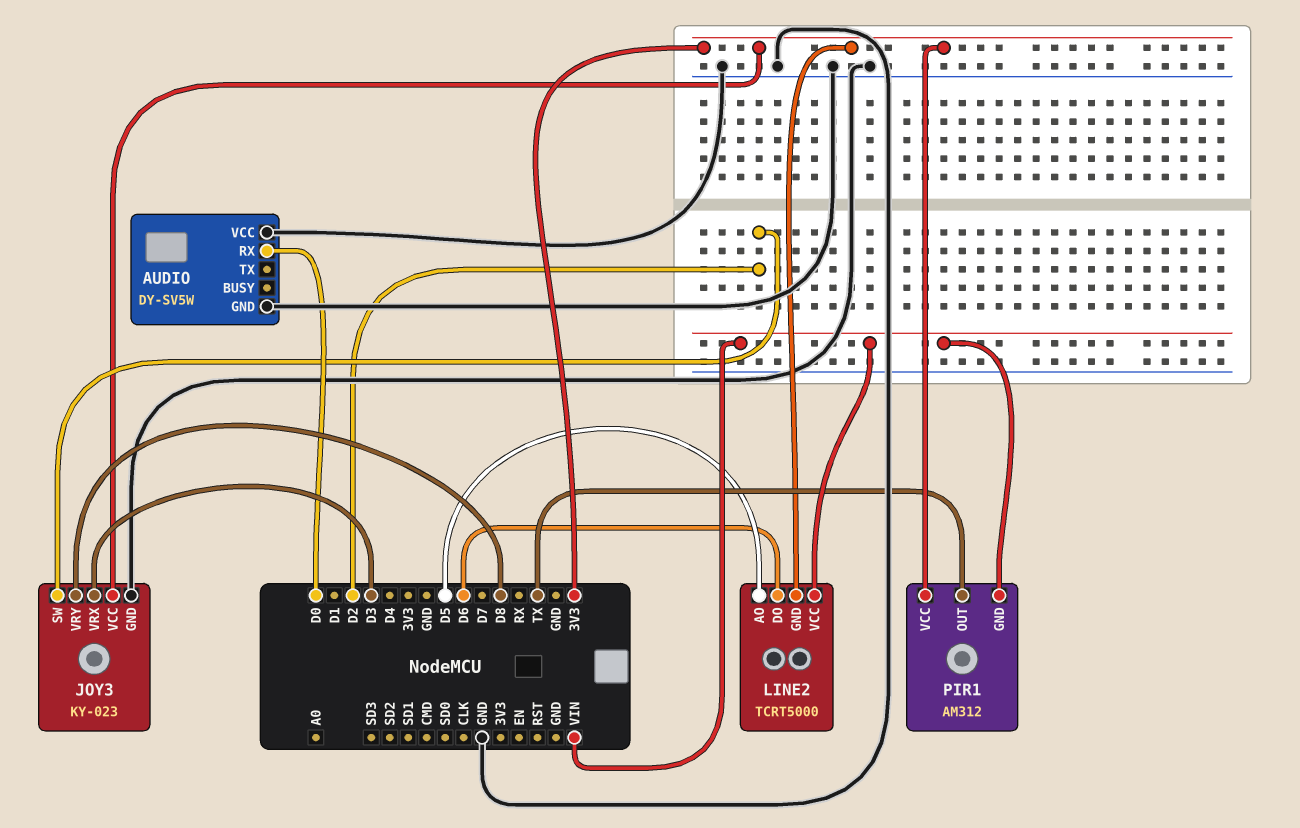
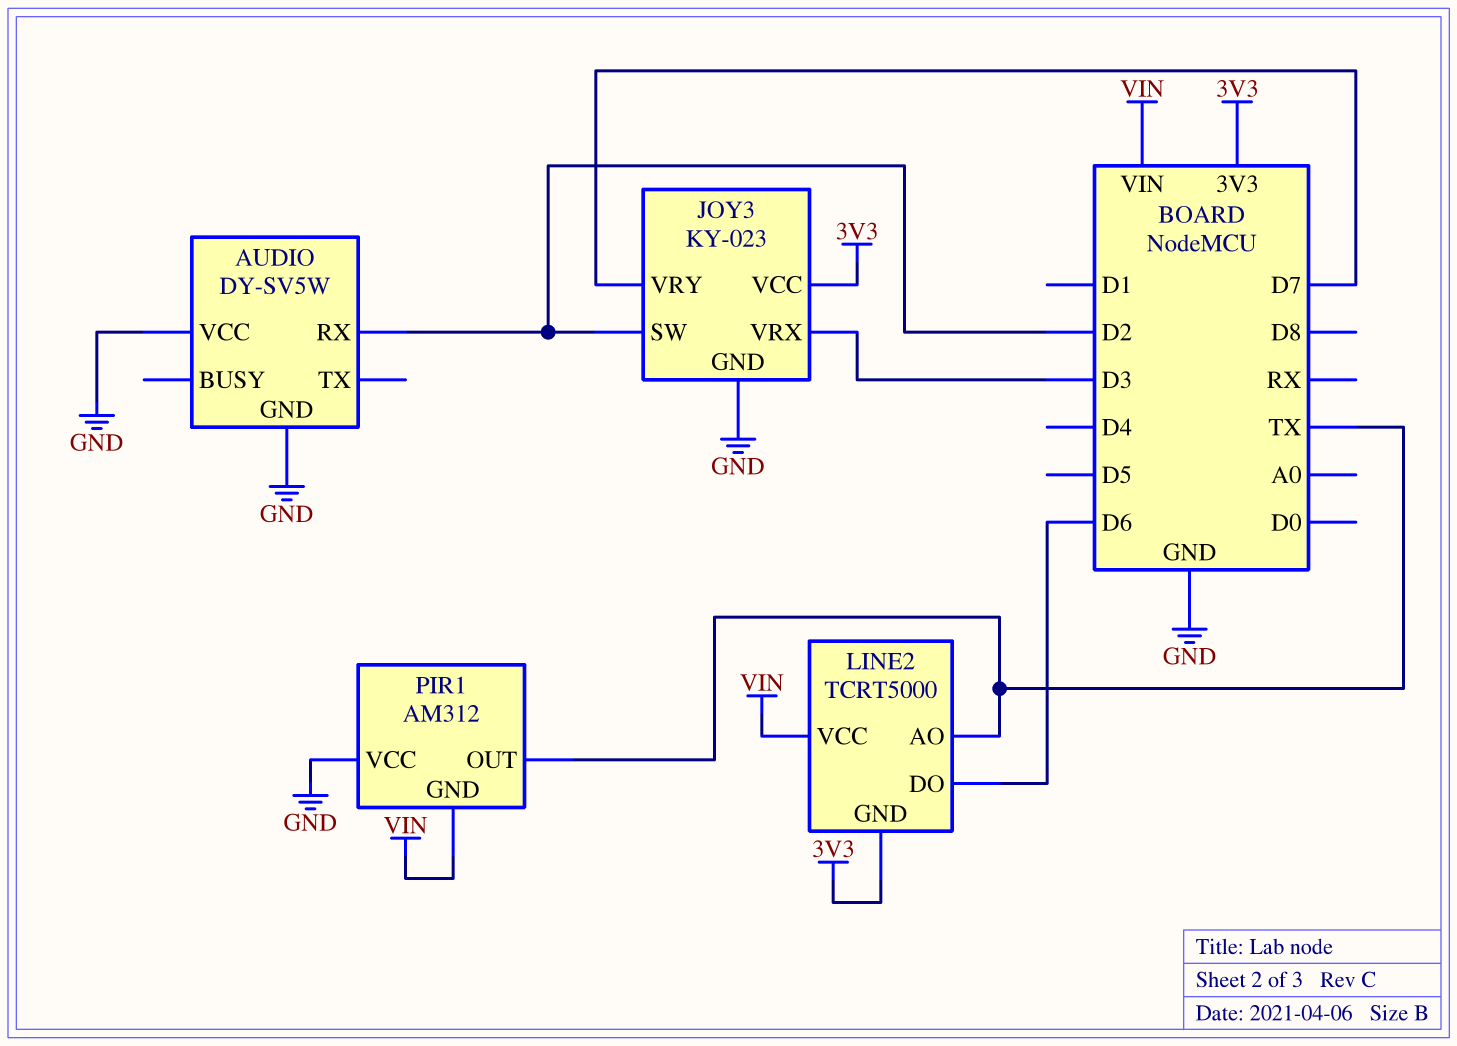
AUDIO pin RX: D0 -> D2
JOY3 pin VRY: D8 -> D7
LINE2 pin AO: D5 -> TX
PIR1 pin VCC: 3V3 -> GND

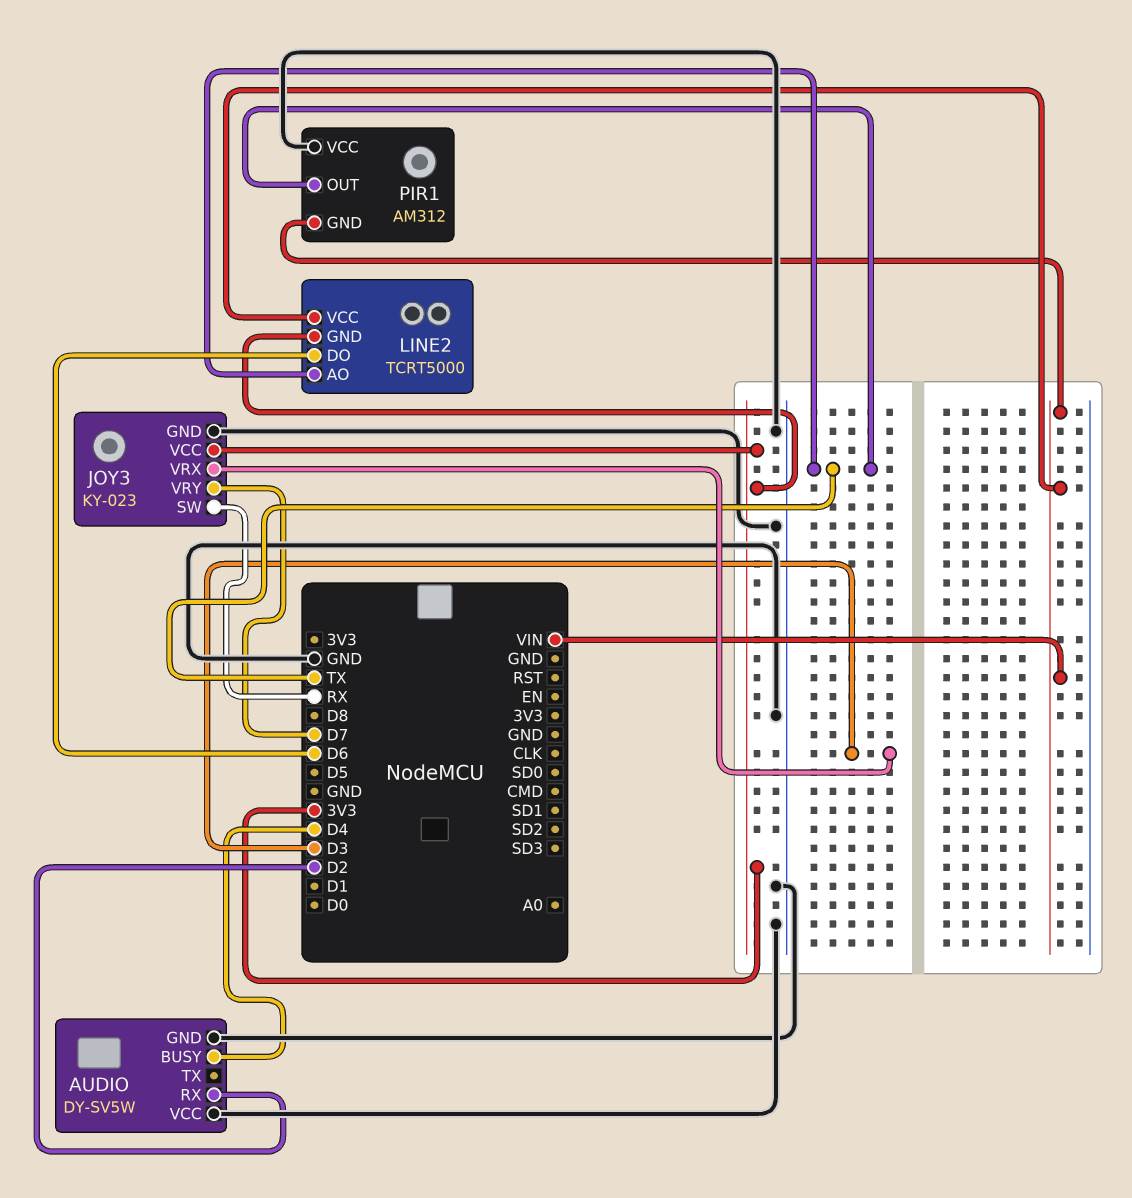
AUDIO pin BUSY: none -> D4
JOY3 pin SW: D2 -> RX

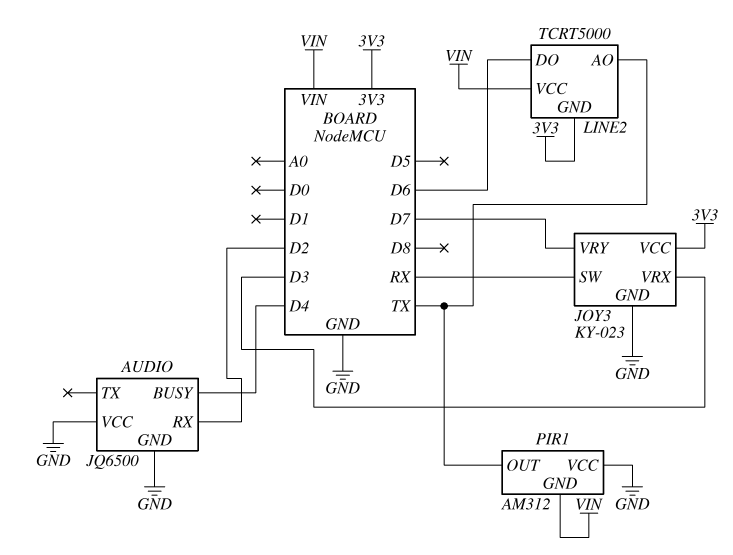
AUDIO: DY-SV5W -> JQ6500

